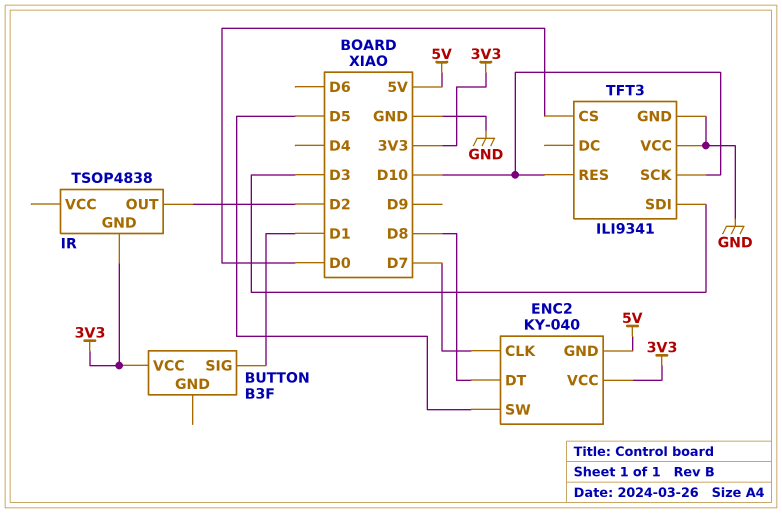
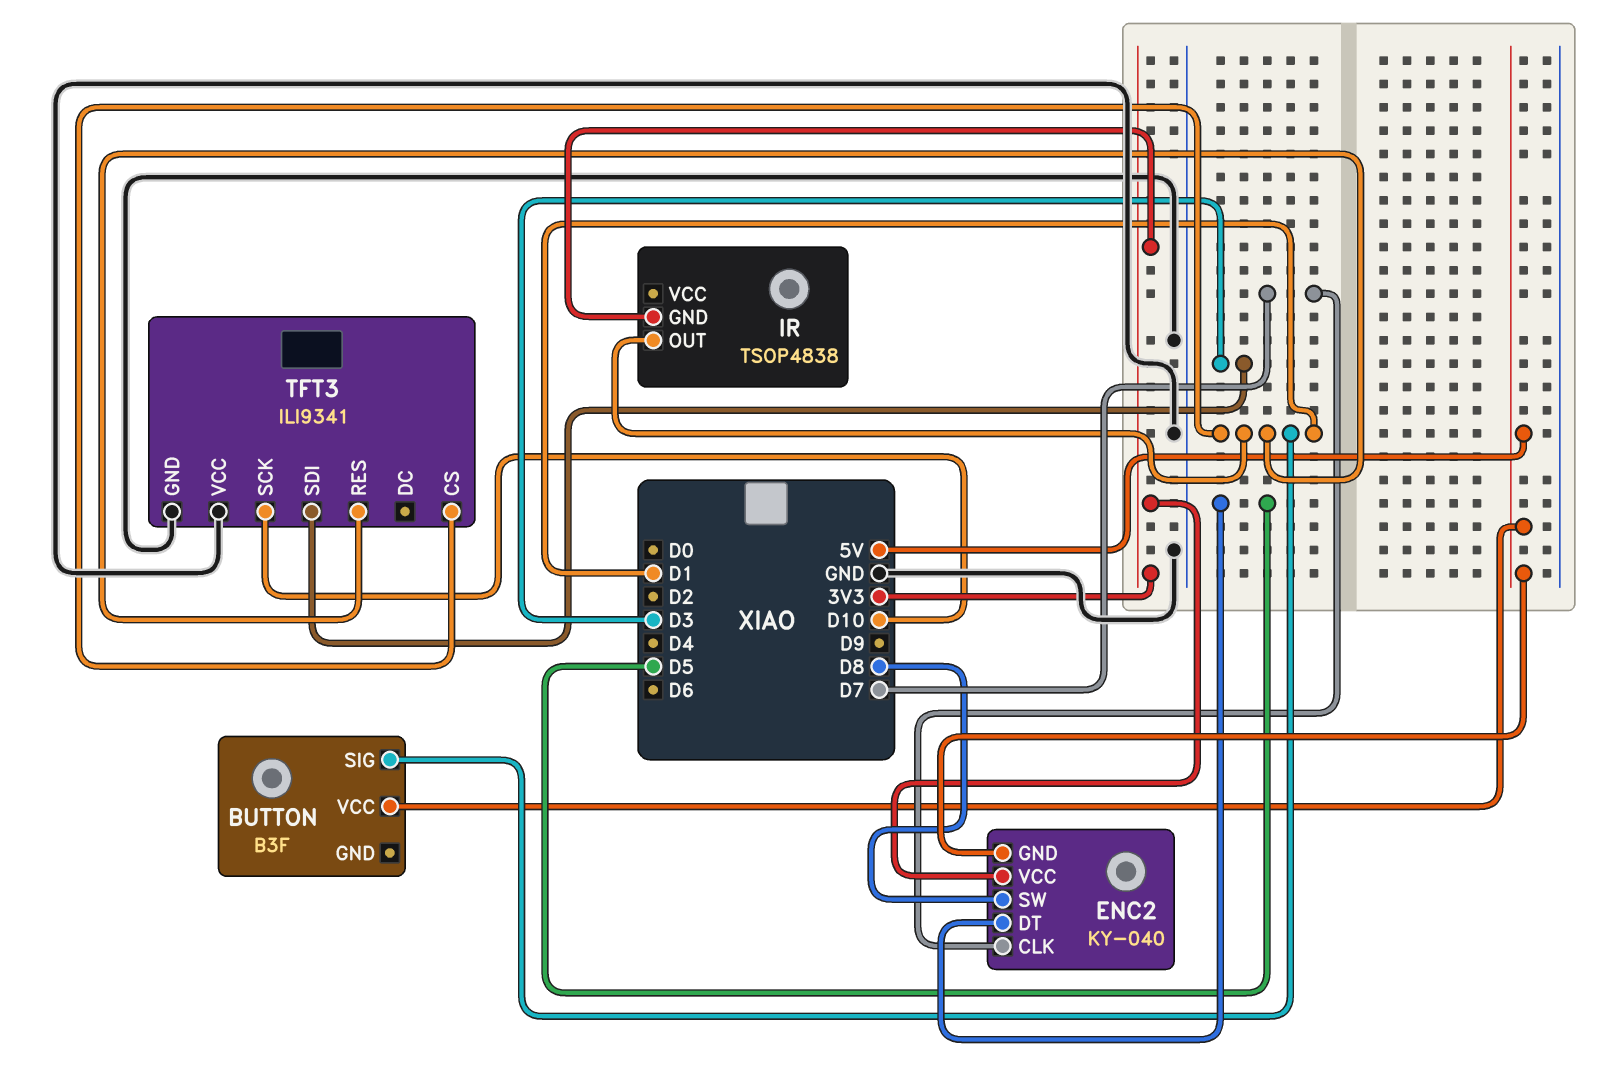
BUTTON pin VCC: 3V3 -> 5V
ENC2 pin DT: D8 -> D5
ENC2 pin SW: D5 -> D8
IR pin OUT: D2 -> D1
TFT3 pin CS: D0 -> D1
TFT3 pin RES: D10 -> D1

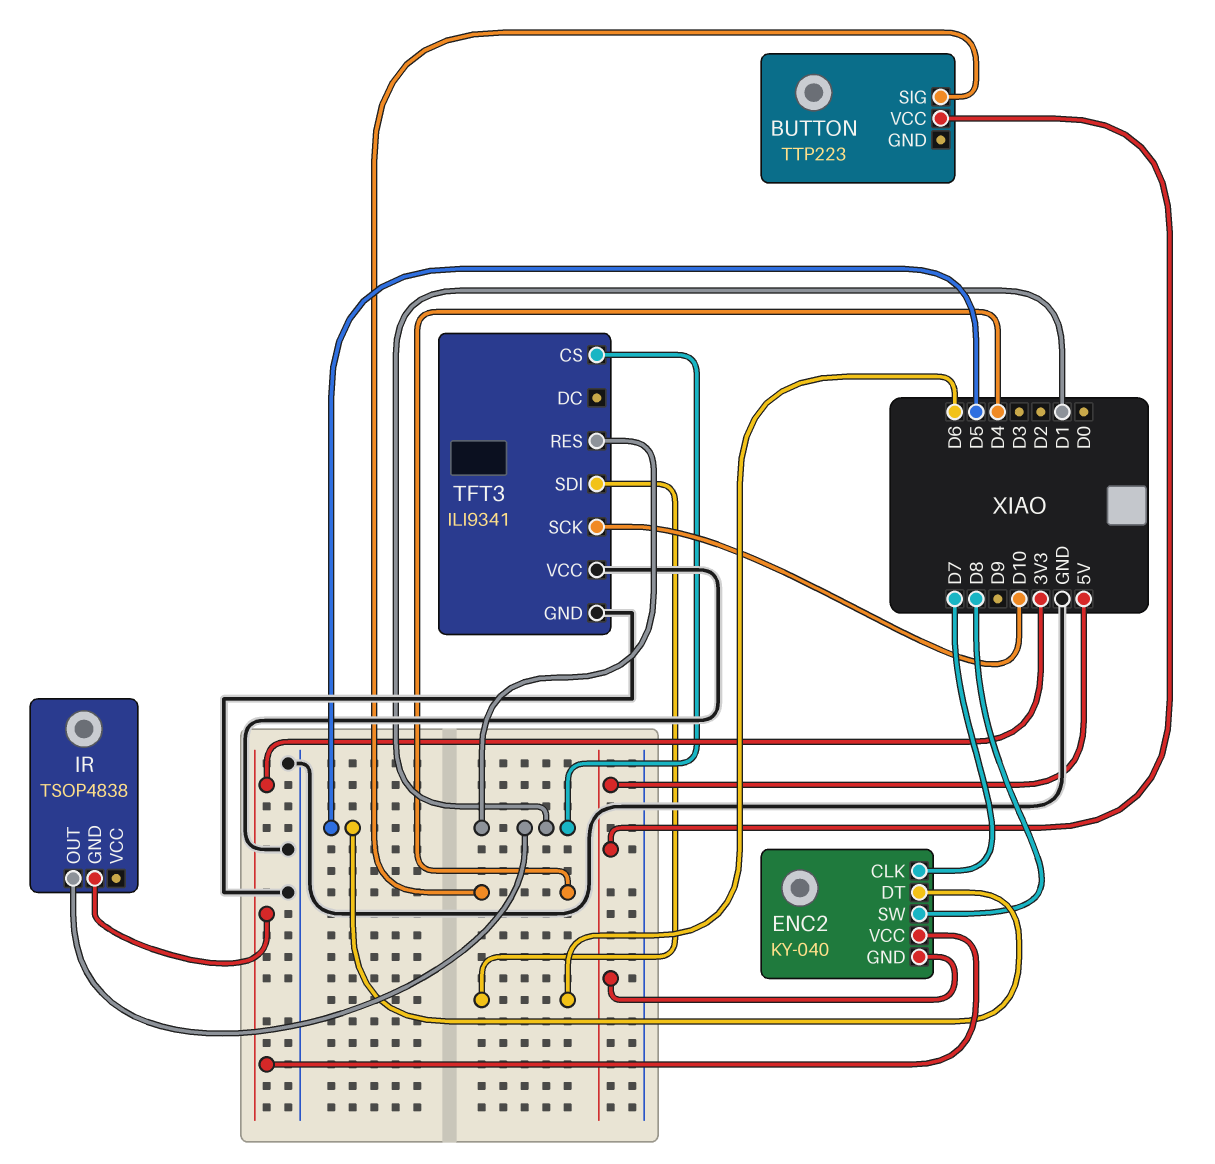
BUTTON: B3F -> TTP223
BUTTON pin SIG: D1 -> D4
TFT3 pin SDI: D3 -> D6

